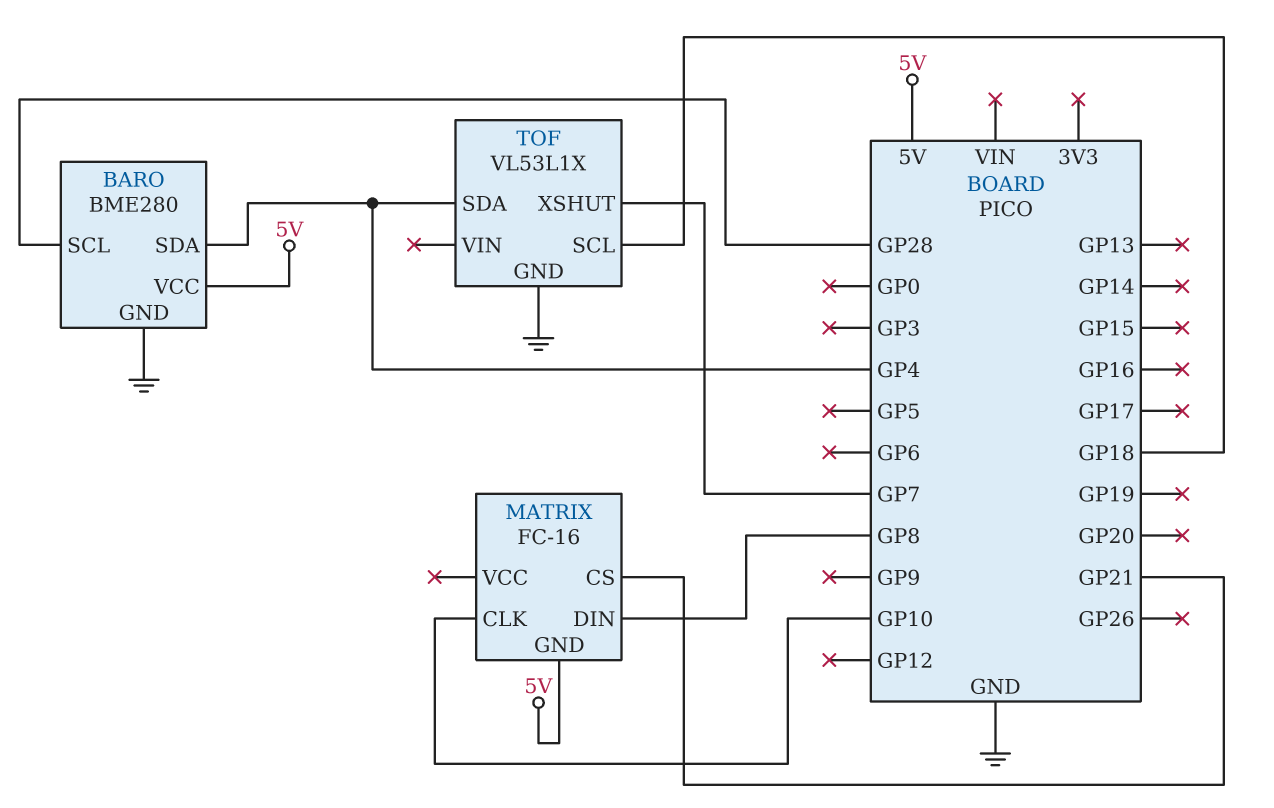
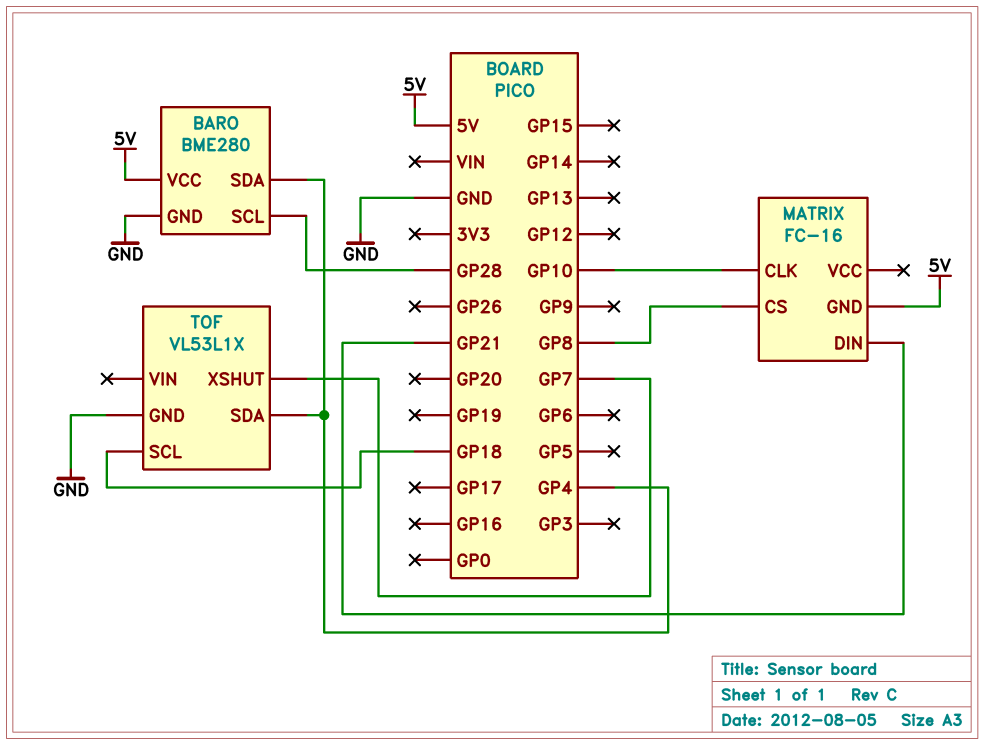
MATRIX pin CS: GP21 -> GP8
MATRIX pin DIN: GP8 -> GP21

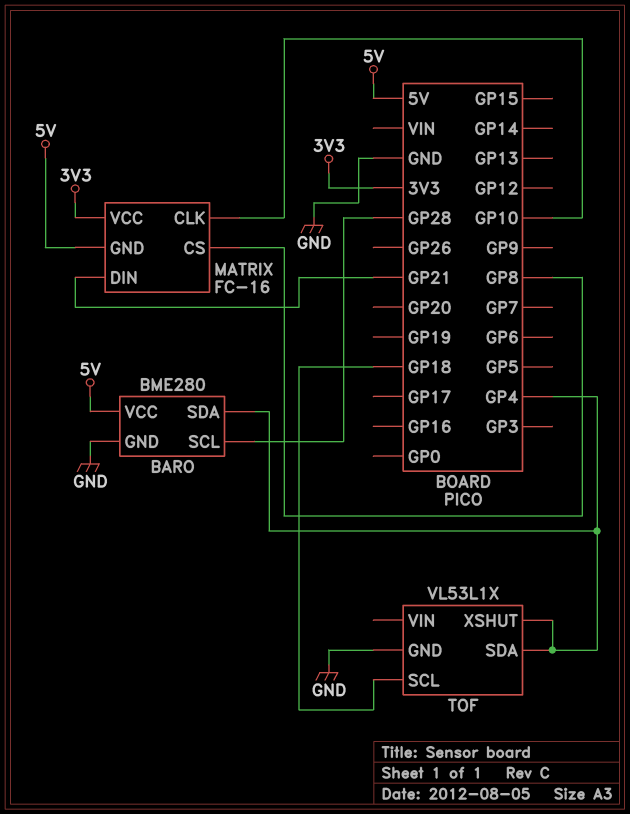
MATRIX pin VCC: none -> 3V3
TOF pin XSHUT: GP7 -> GP4

